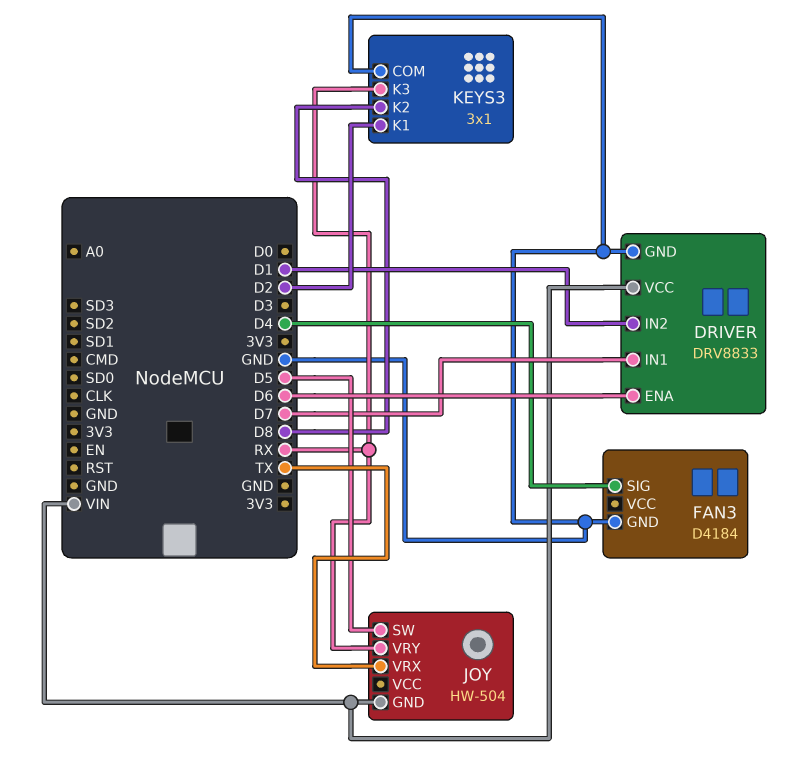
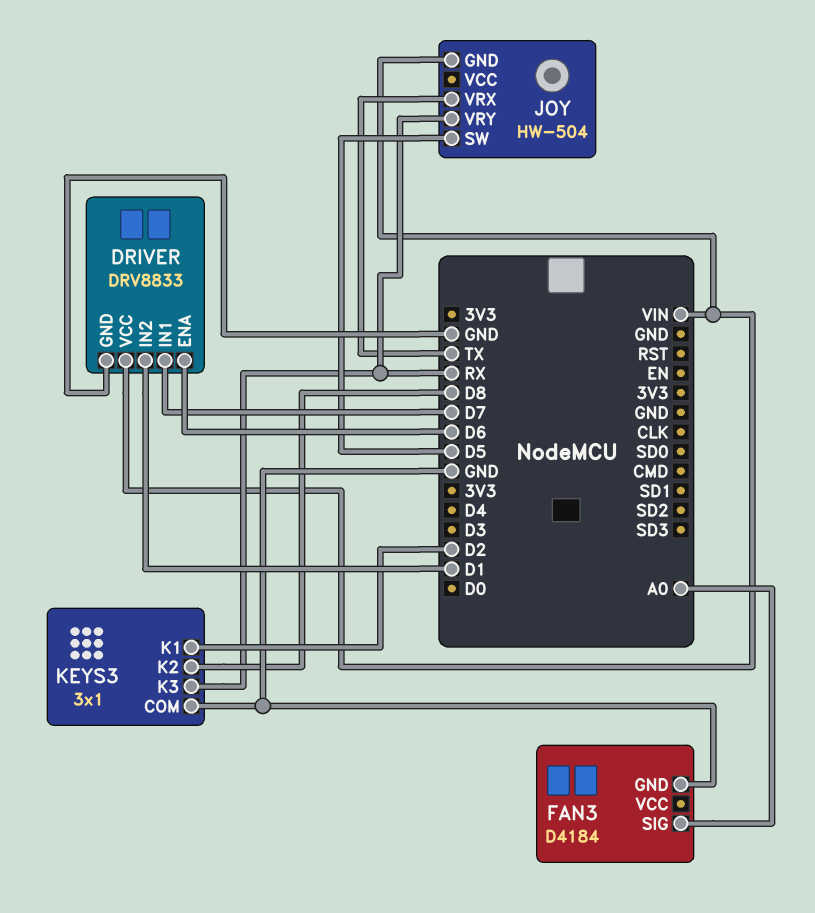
FAN3 pin SIG: D4 -> A0

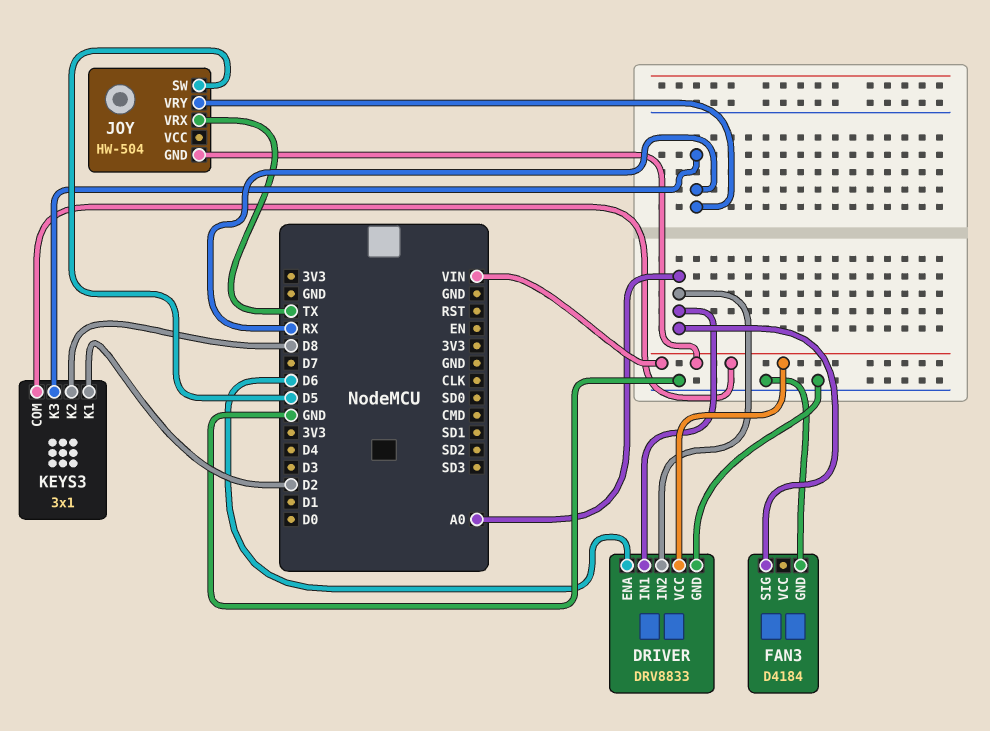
DRIVER pin IN1: D7 -> A0
DRIVER pin IN2: D1 -> A0
KEYS3 pin COM: GND -> VIN

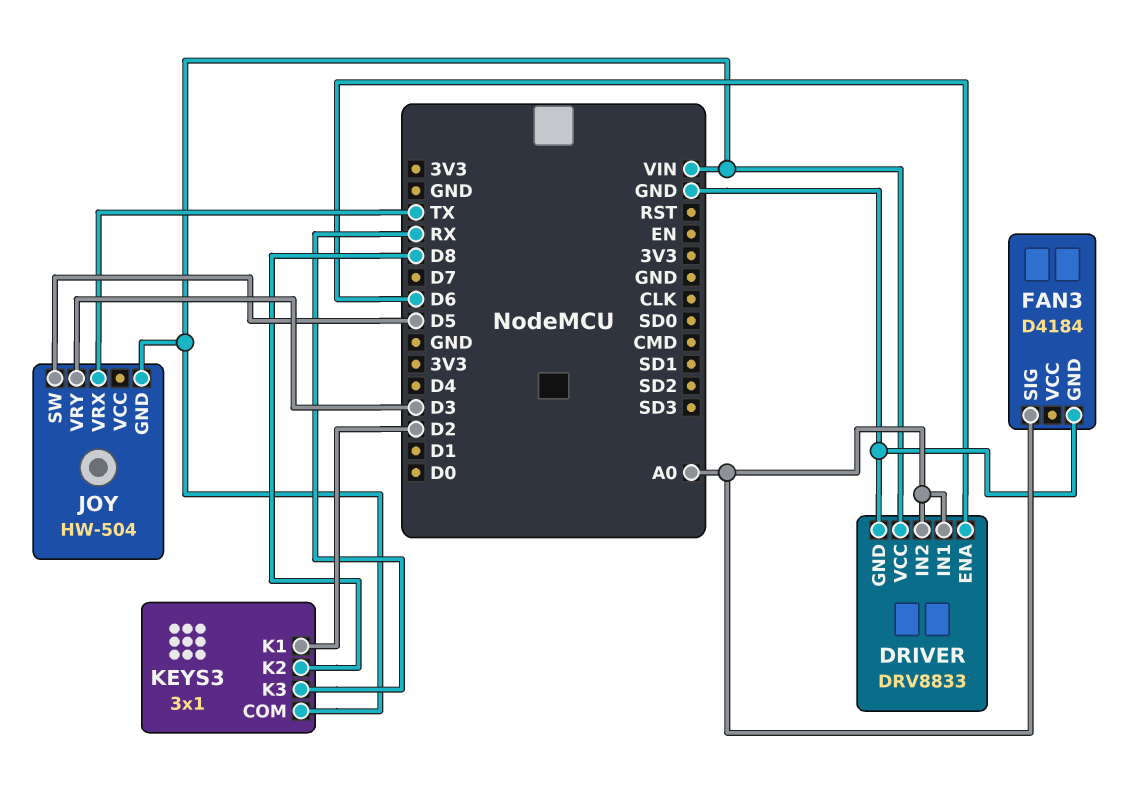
JOY pin VRY: RX -> D3

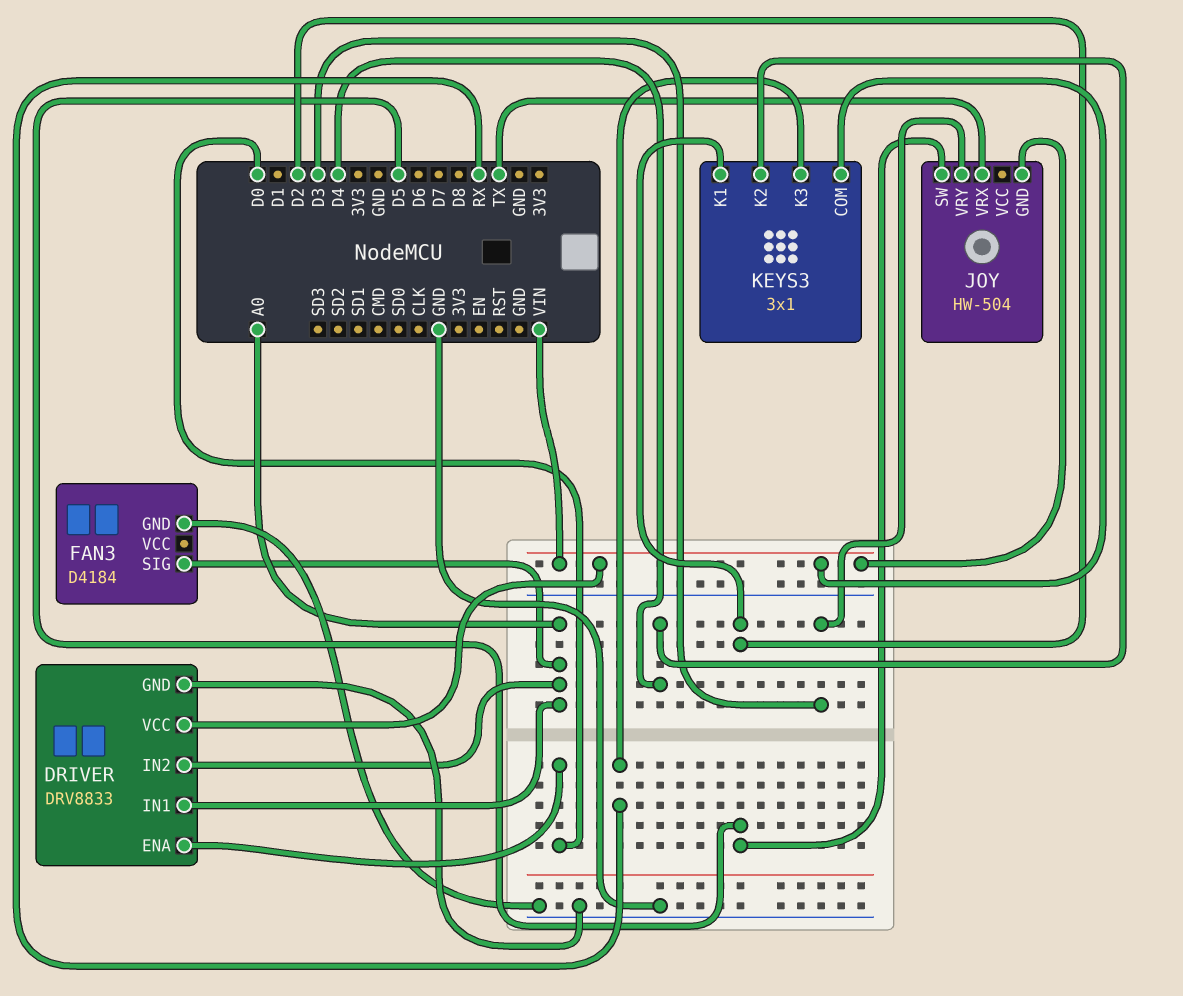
DRIVER pin ENA: D6 -> D0
KEYS3 pin K2: D8 -> D4

